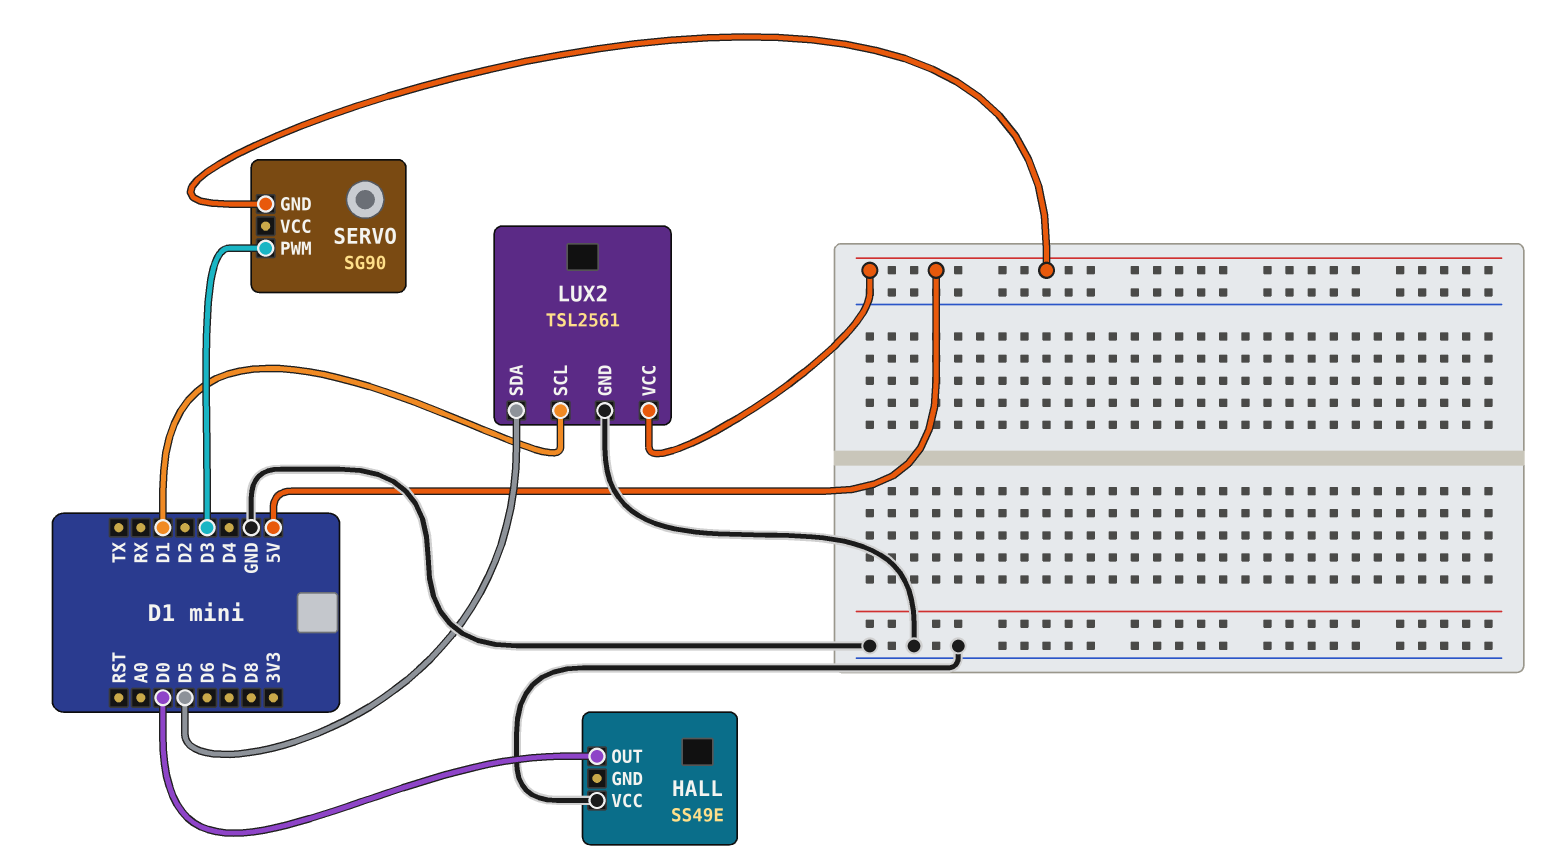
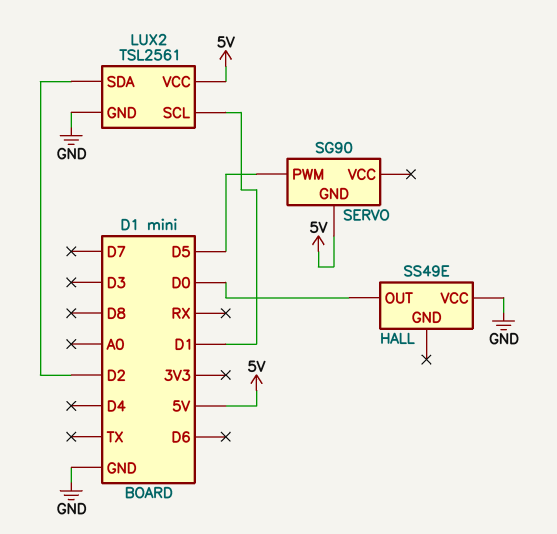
LUX2 pin SDA: D5 -> D2
SERVO pin PWM: D3 -> D5

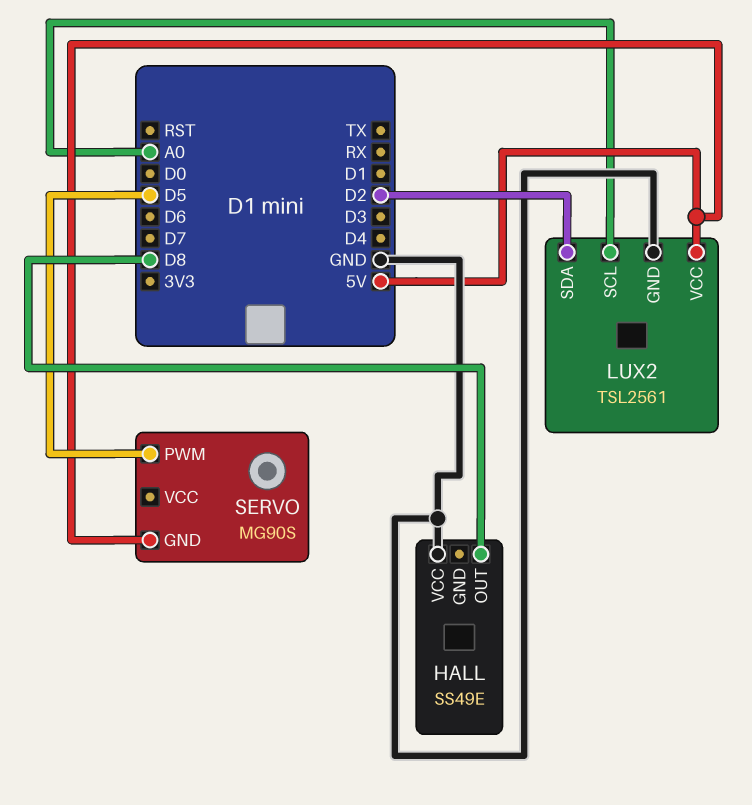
HALL pin OUT: D0 -> D8
LUX2 pin SCL: D1 -> A0
SERVO: SG90 -> MG90S

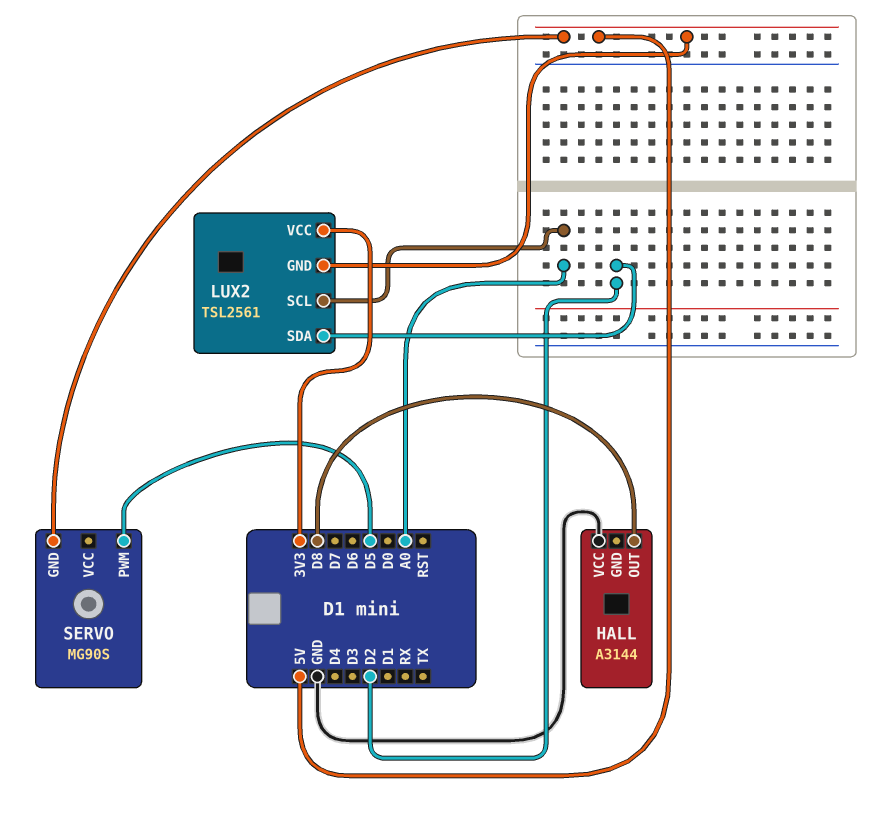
HALL: SS49E -> A3144
LUX2 pin GND: GND -> 5V
LUX2 pin VCC: 5V -> 3V3

